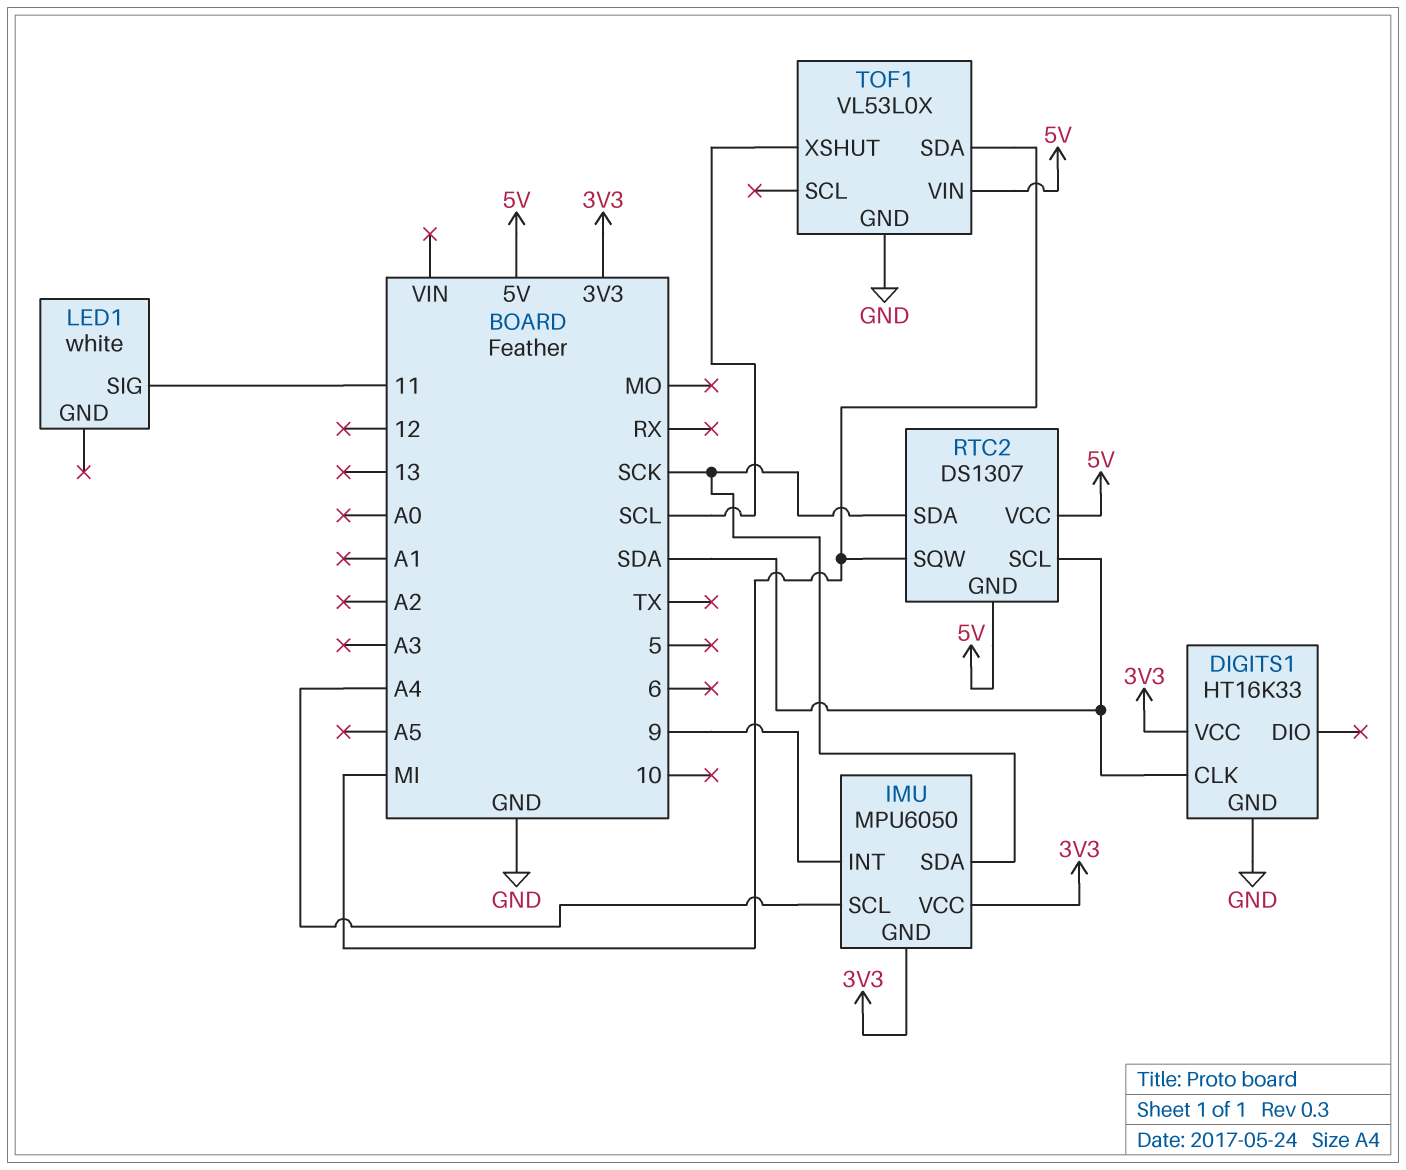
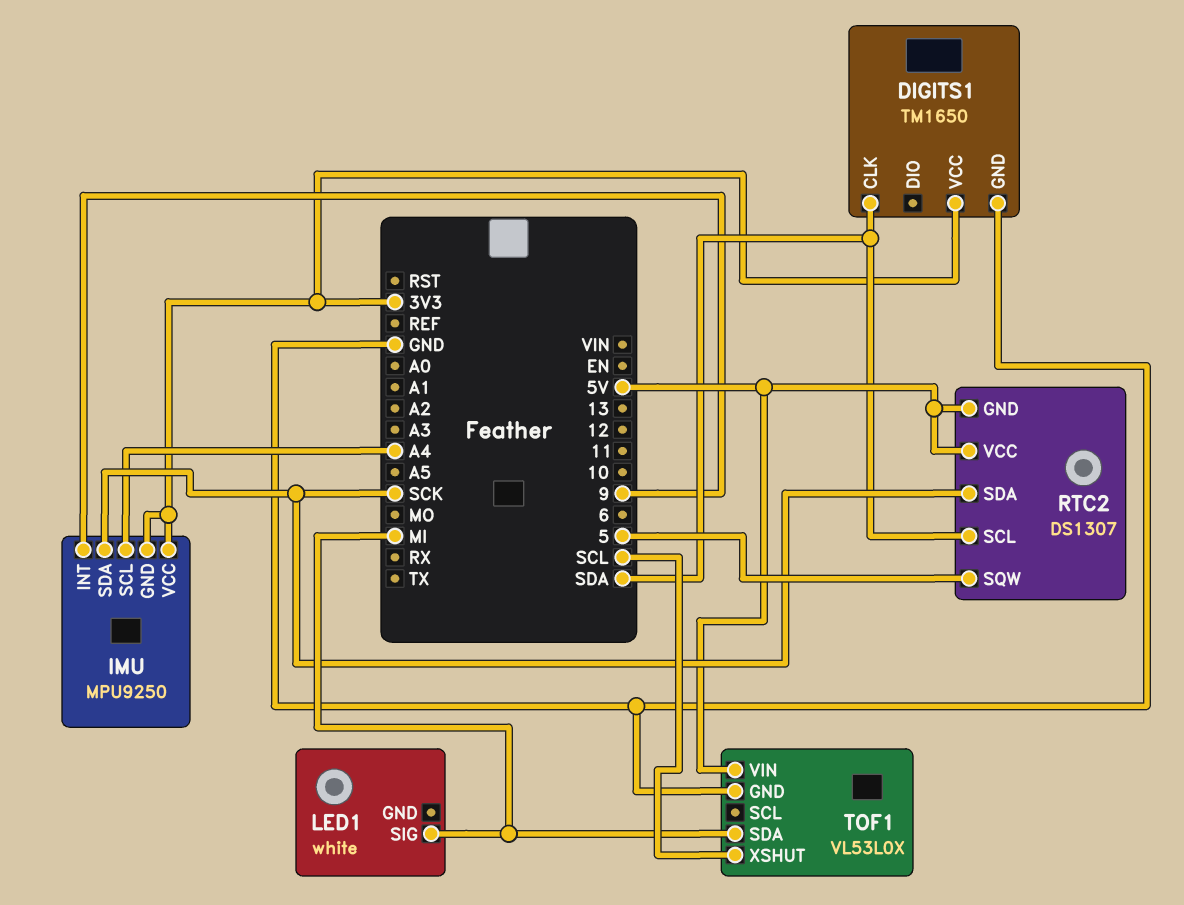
DIGITS1: HT16K33 -> TM1650
IMU: MPU6050 -> MPU9250
LED1 pin SIG: 11 -> MI
RTC2 pin SQW: MI -> 5

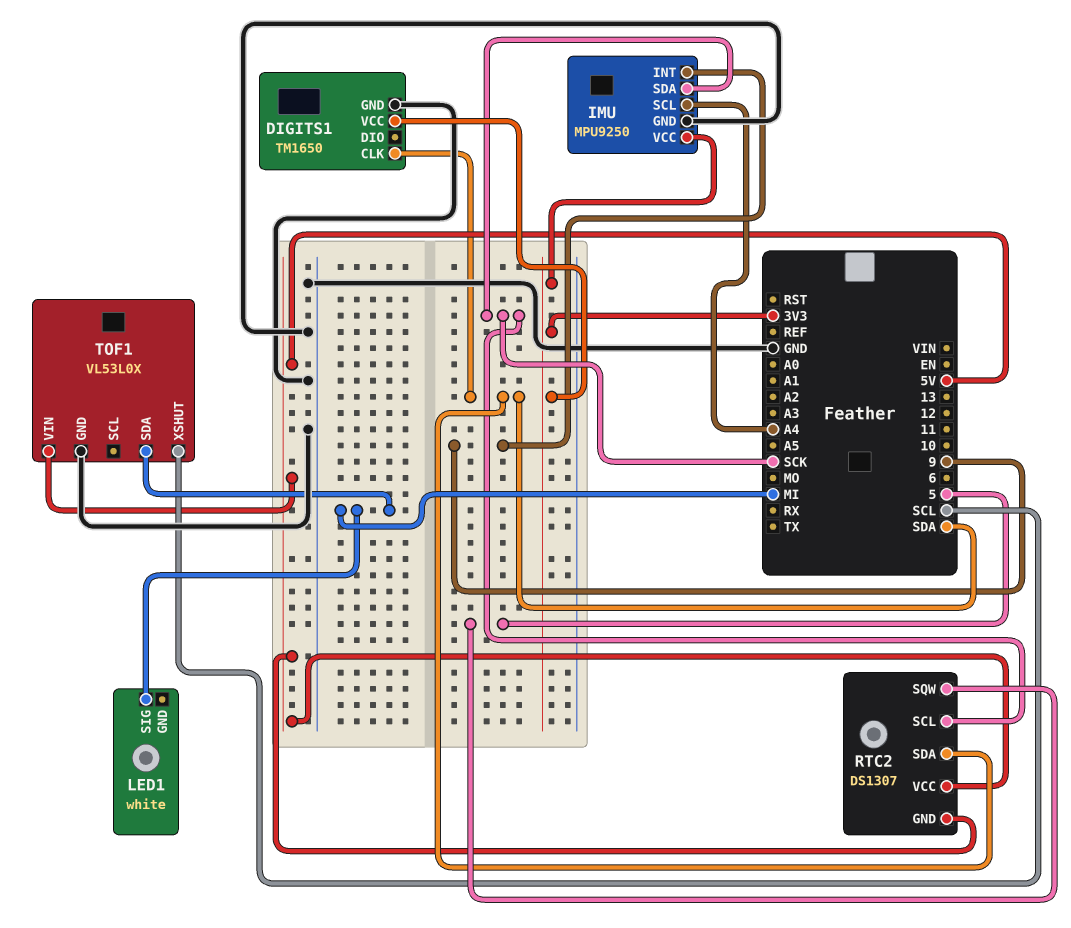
IMU pin GND: 3V3 -> GND
RTC2 pin SCL: SDA -> SCK
RTC2 pin SDA: SCK -> SDA

